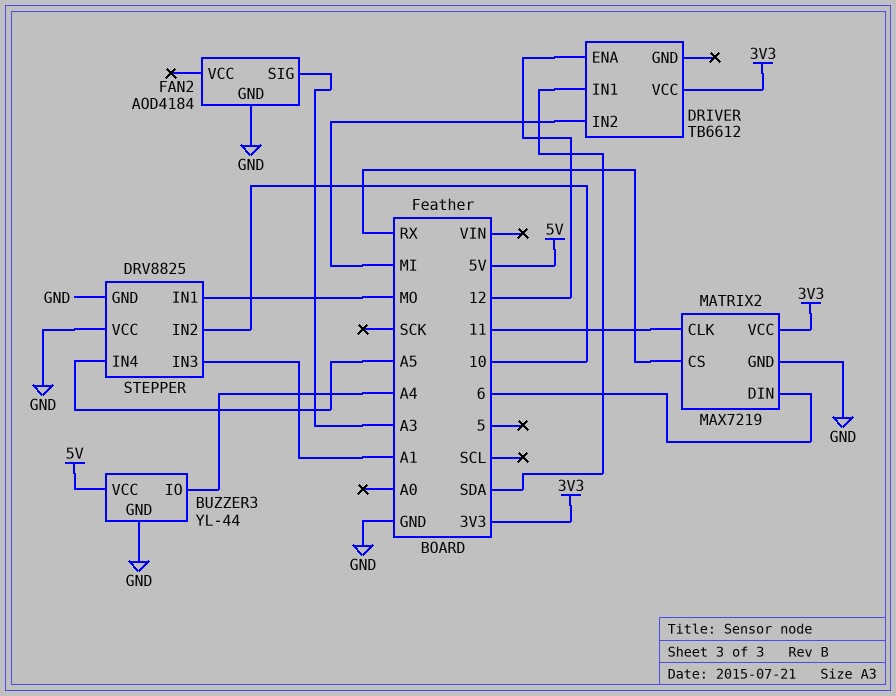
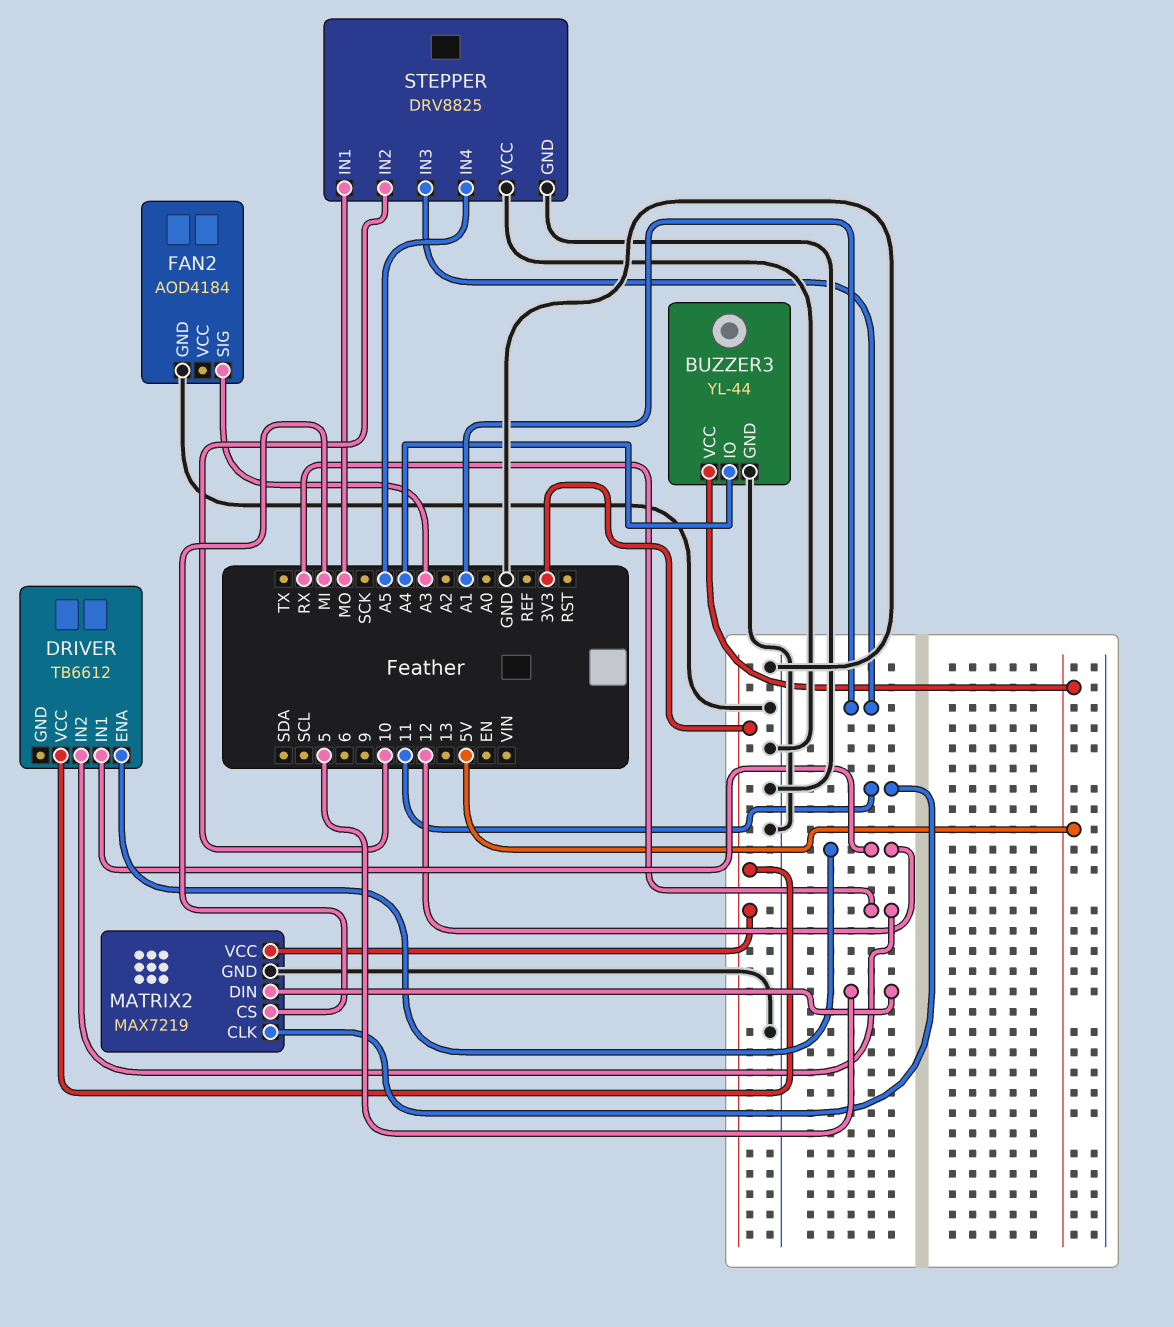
DRIVER pin IN1: SDA -> 12
DRIVER pin IN2: MI -> RX
MATRIX2 pin CS: RX -> MI
MATRIX2 pin DIN: 6 -> 5

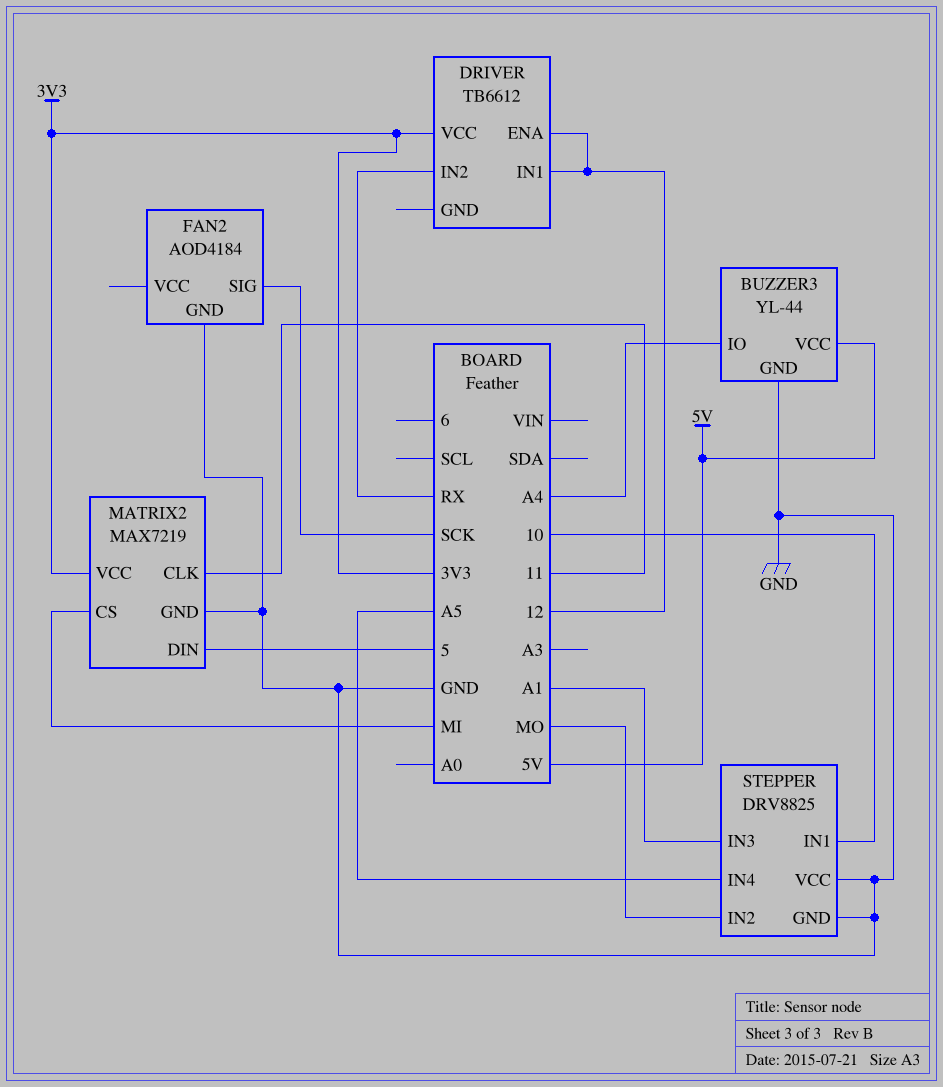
FAN2 pin SIG: A3 -> SCK
STEPPER pin IN1: MO -> 10
STEPPER pin IN2: 10 -> MO

